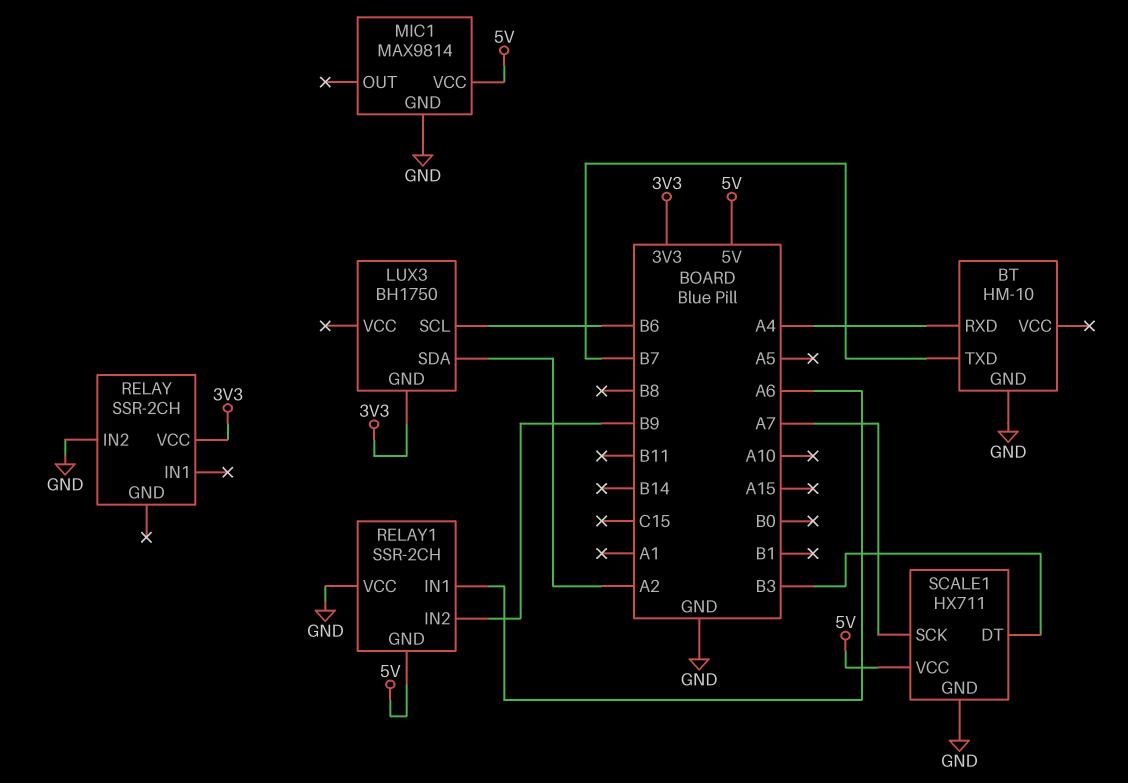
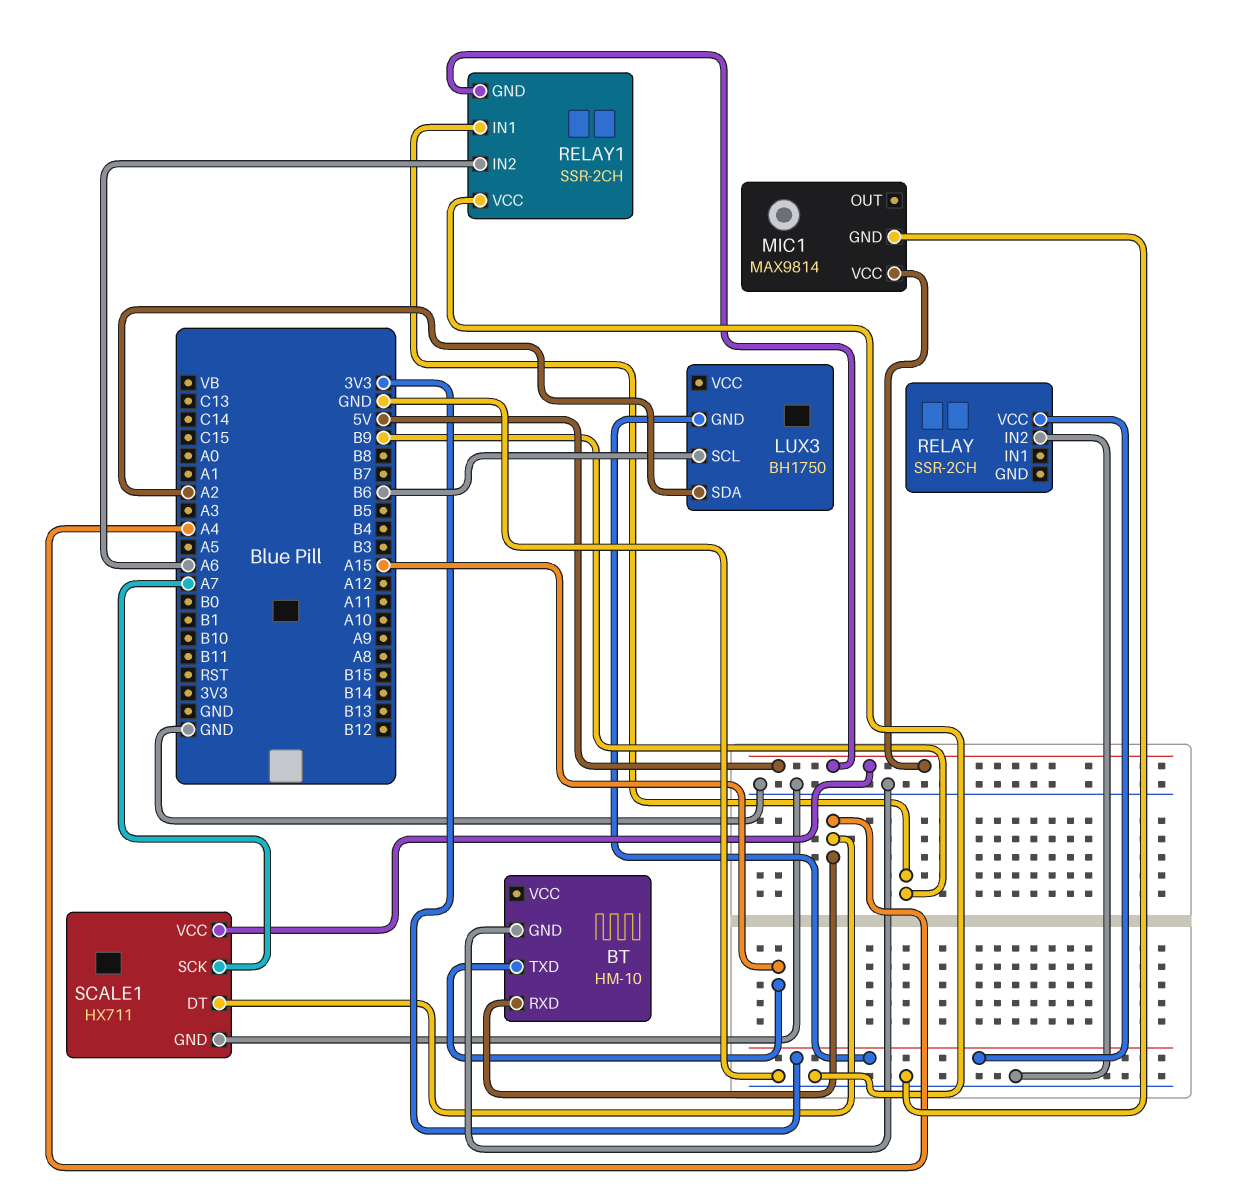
BT pin TXD: B7 -> A15
RELAY1 pin IN1: A6 -> B9
RELAY1 pin IN2: B9 -> A6
SCALE1 pin DT: B3 -> A4

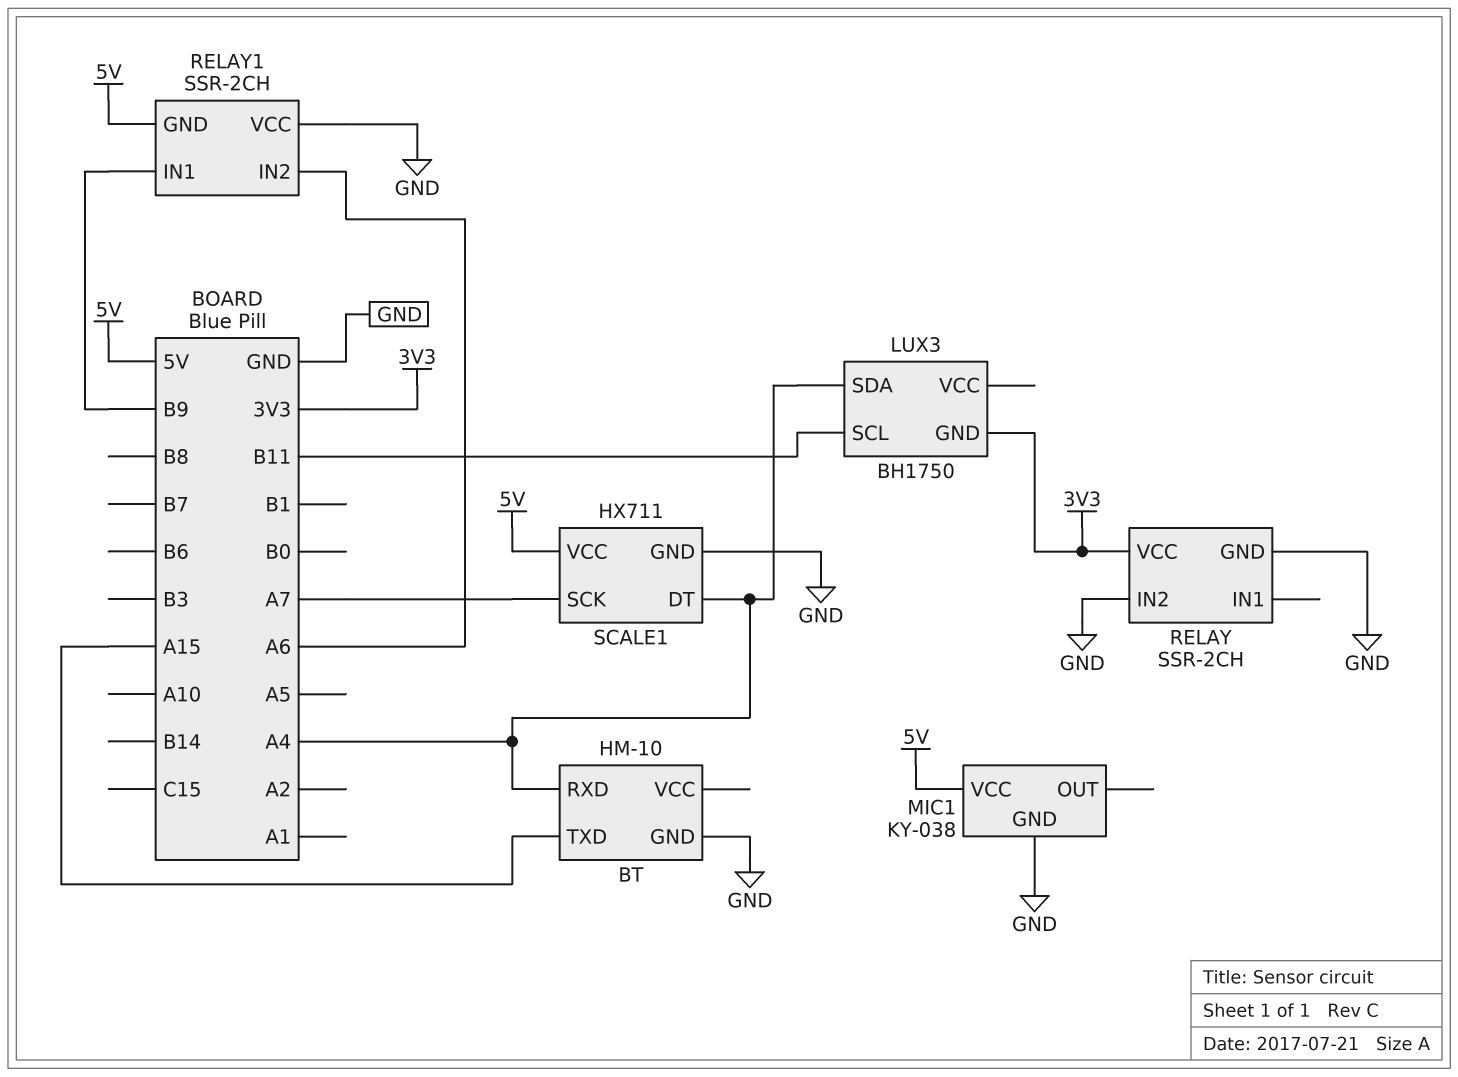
LUX3 pin SCL: B6 -> B11
LUX3 pin SDA: A2 -> A4
MIC1: MAX9814 -> KY-038
RELAY pin GND: none -> GND

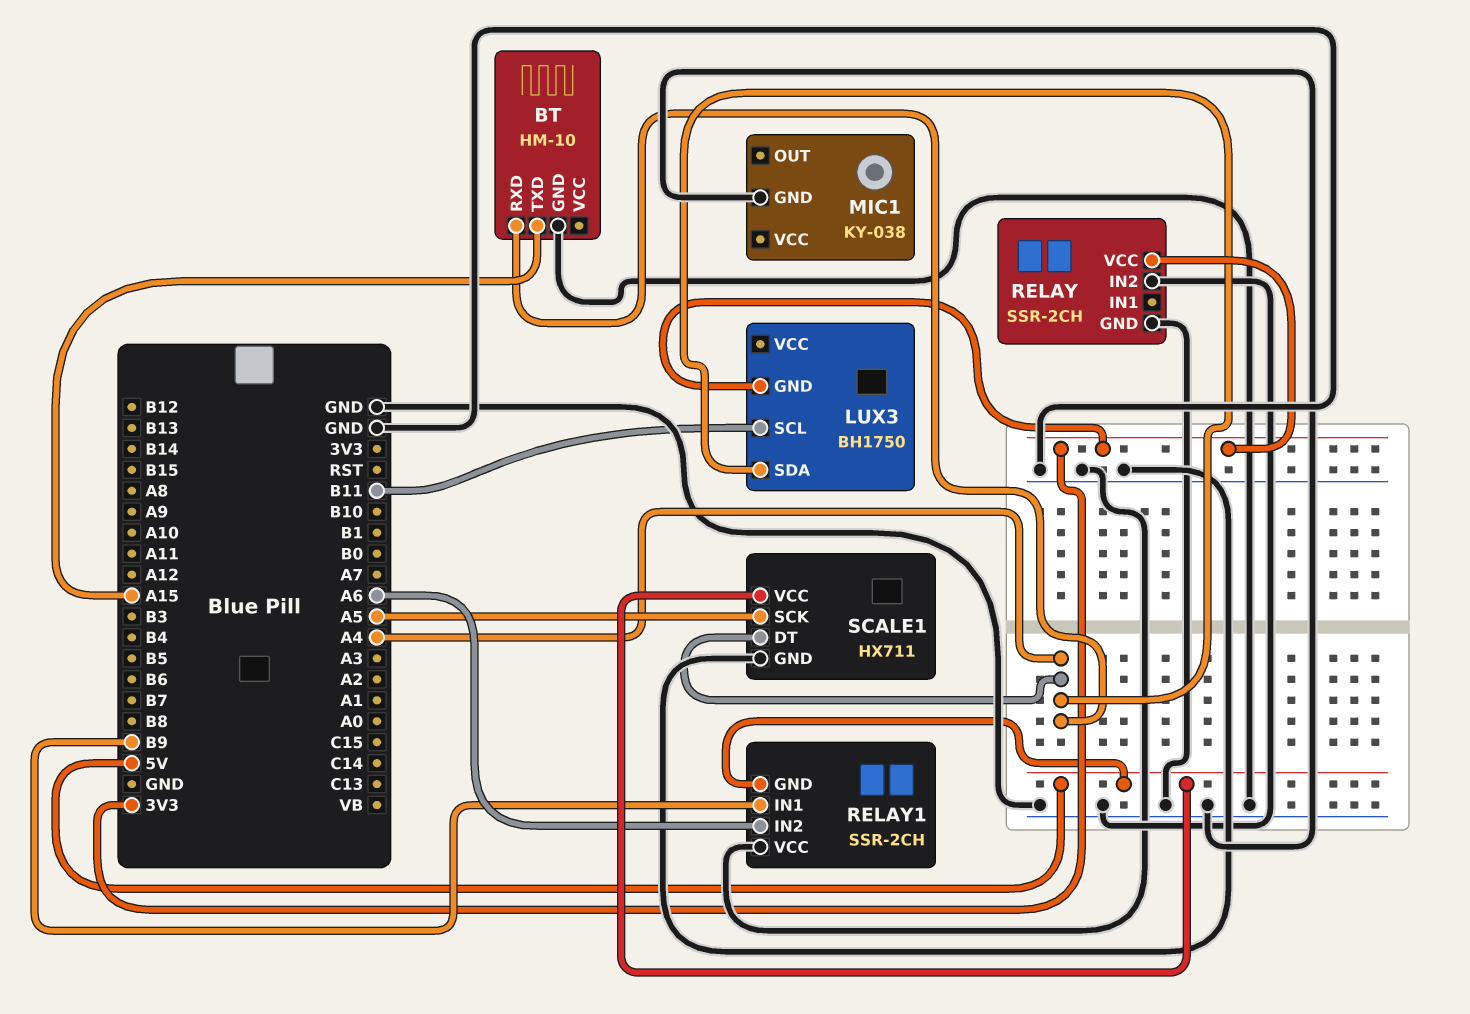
MIC1 pin VCC: 5V -> none
SCALE1 pin SCK: A7 -> A5

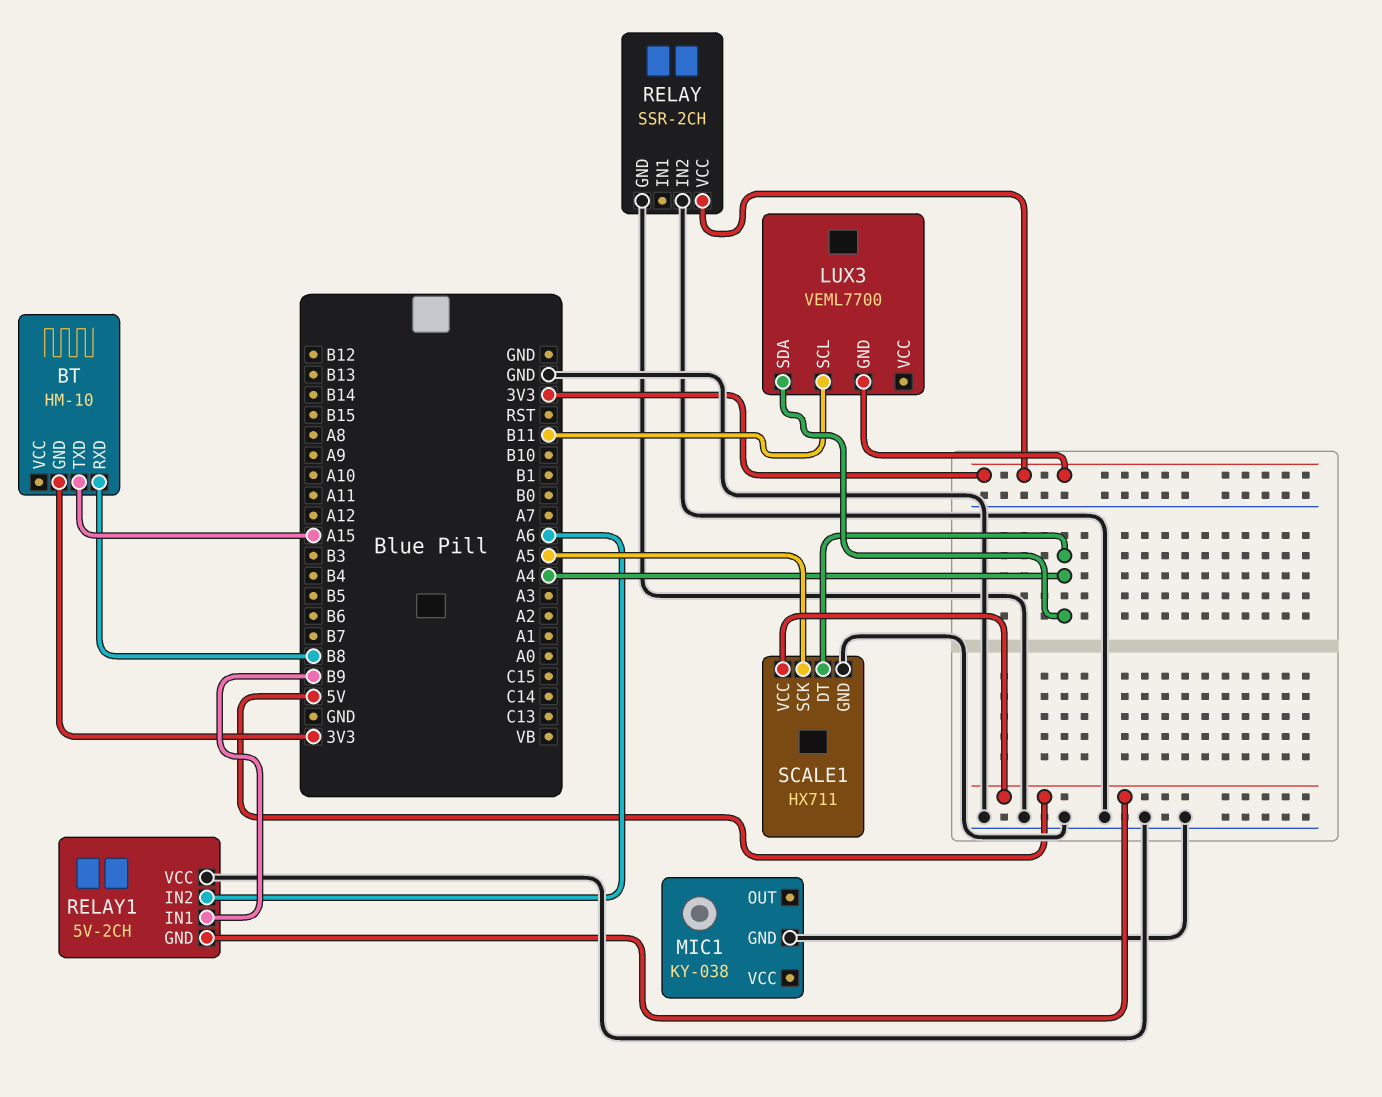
BT pin GND: GND -> 3V3
BT pin RXD: A4 -> B8
LUX3: BH1750 -> VEML7700
RELAY1: SSR-2CH -> 5V-2CH

